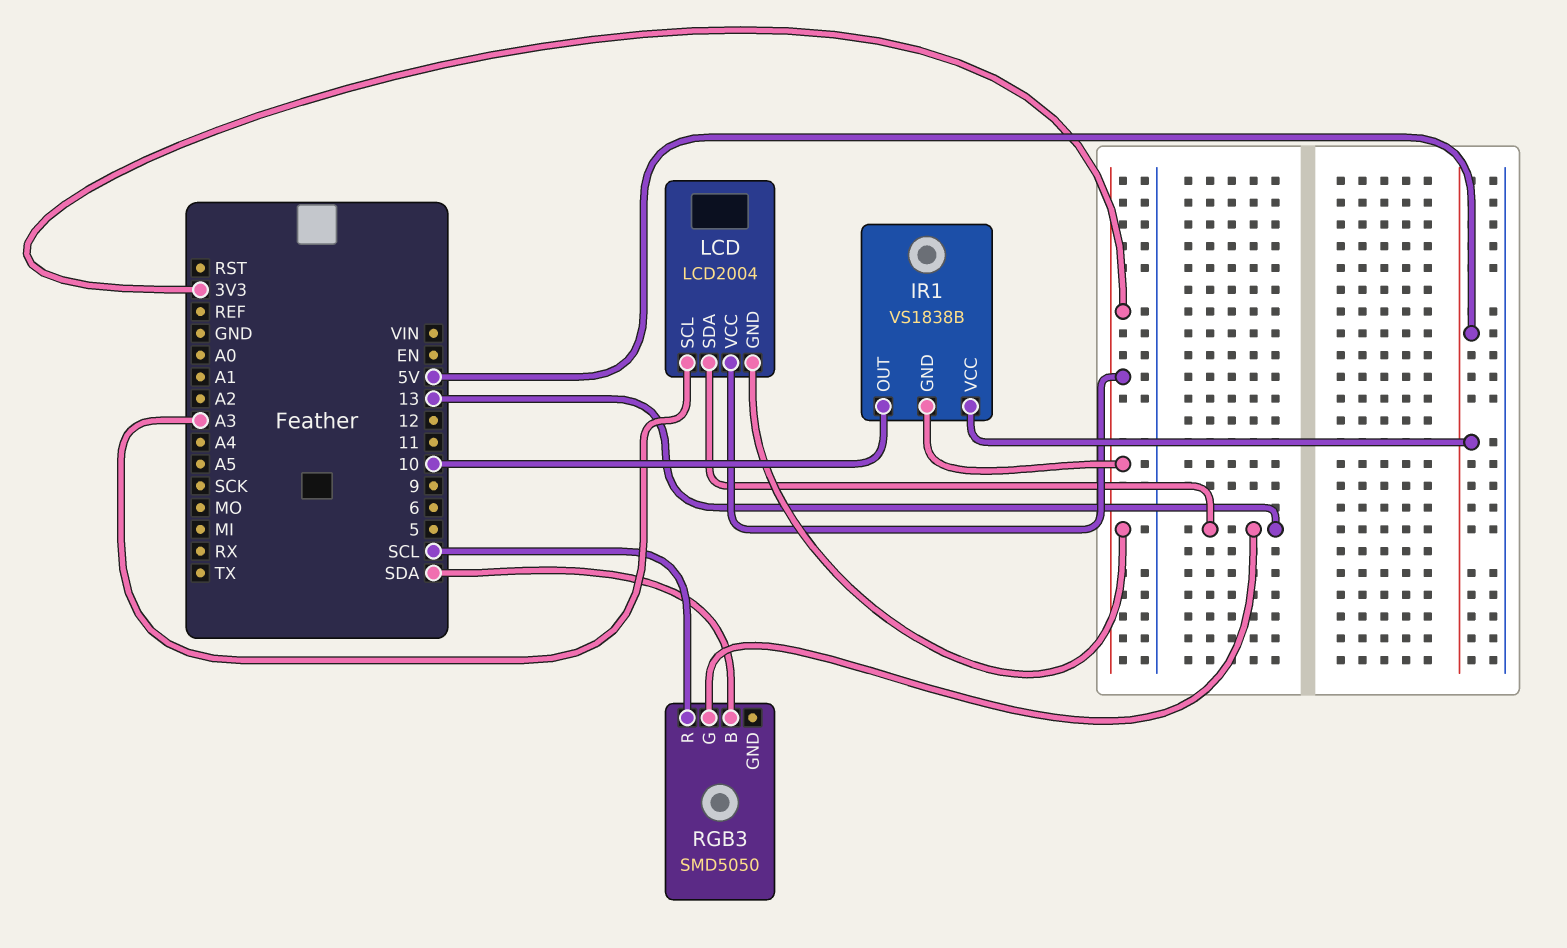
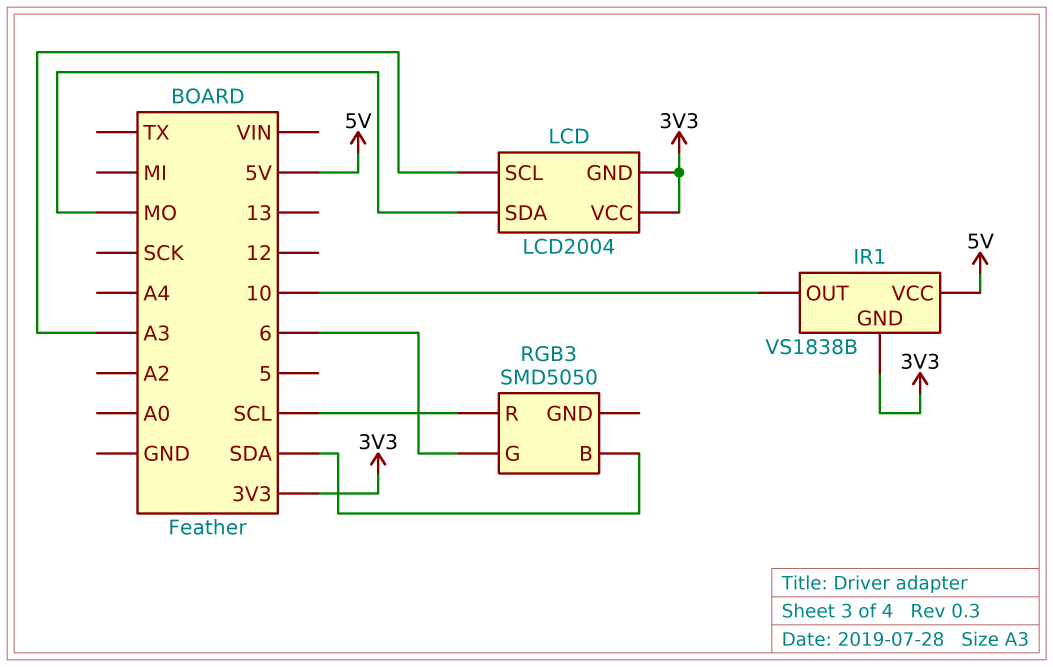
LCD pin SDA: 13 -> MO
RGB3 pin G: 13 -> 6

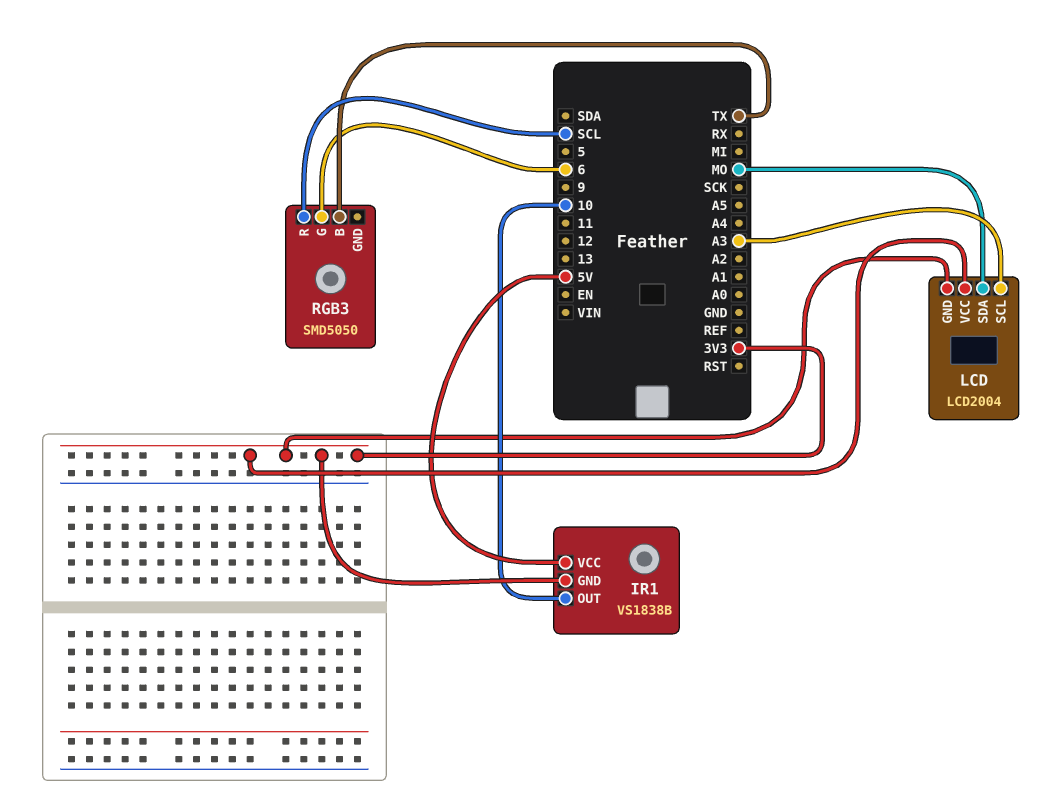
RGB3 pin B: SDA -> TX

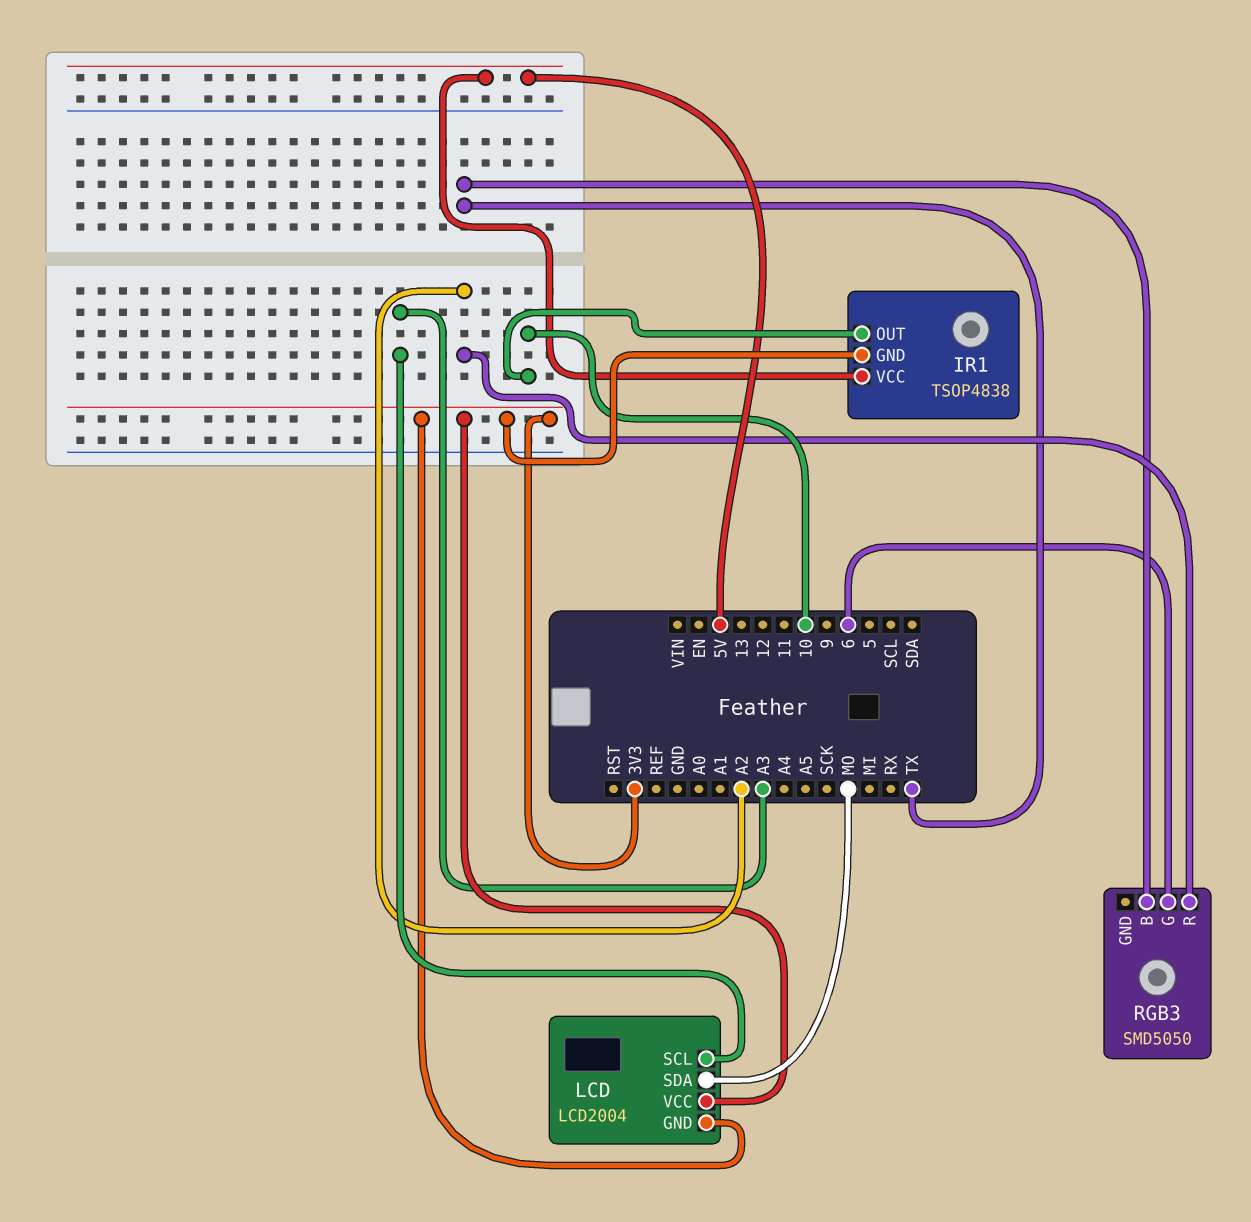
IR1: VS1838B -> TSOP4838
RGB3 pin R: SCL -> A2

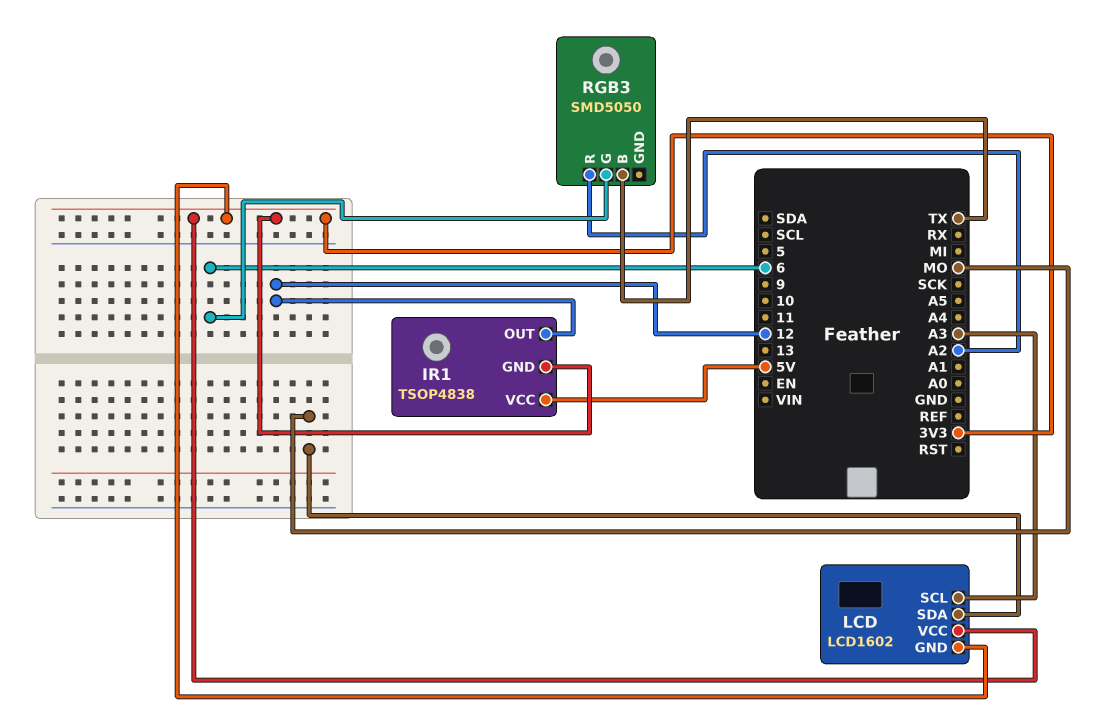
IR1 pin OUT: 10 -> 12
LCD: LCD2004 -> LCD1602

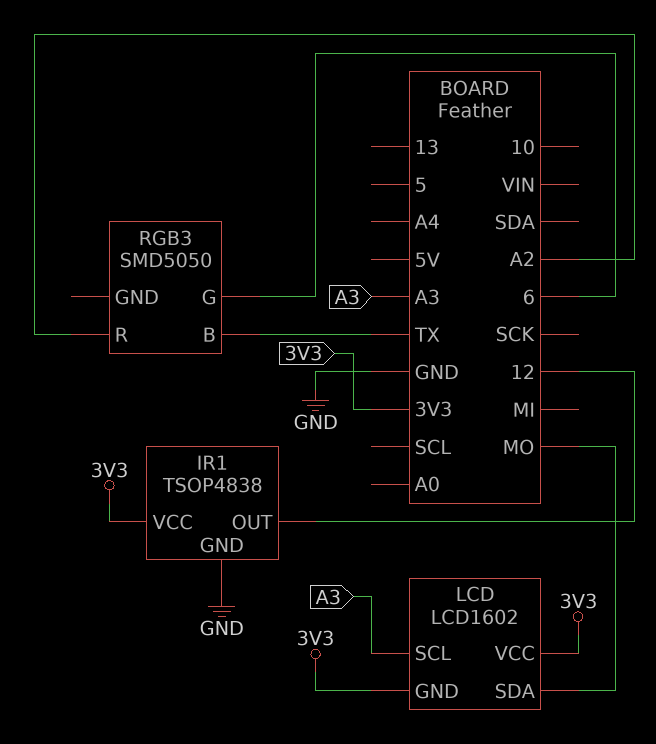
IR1 pin GND: 3V3 -> GND
IR1 pin VCC: 5V -> 3V3

